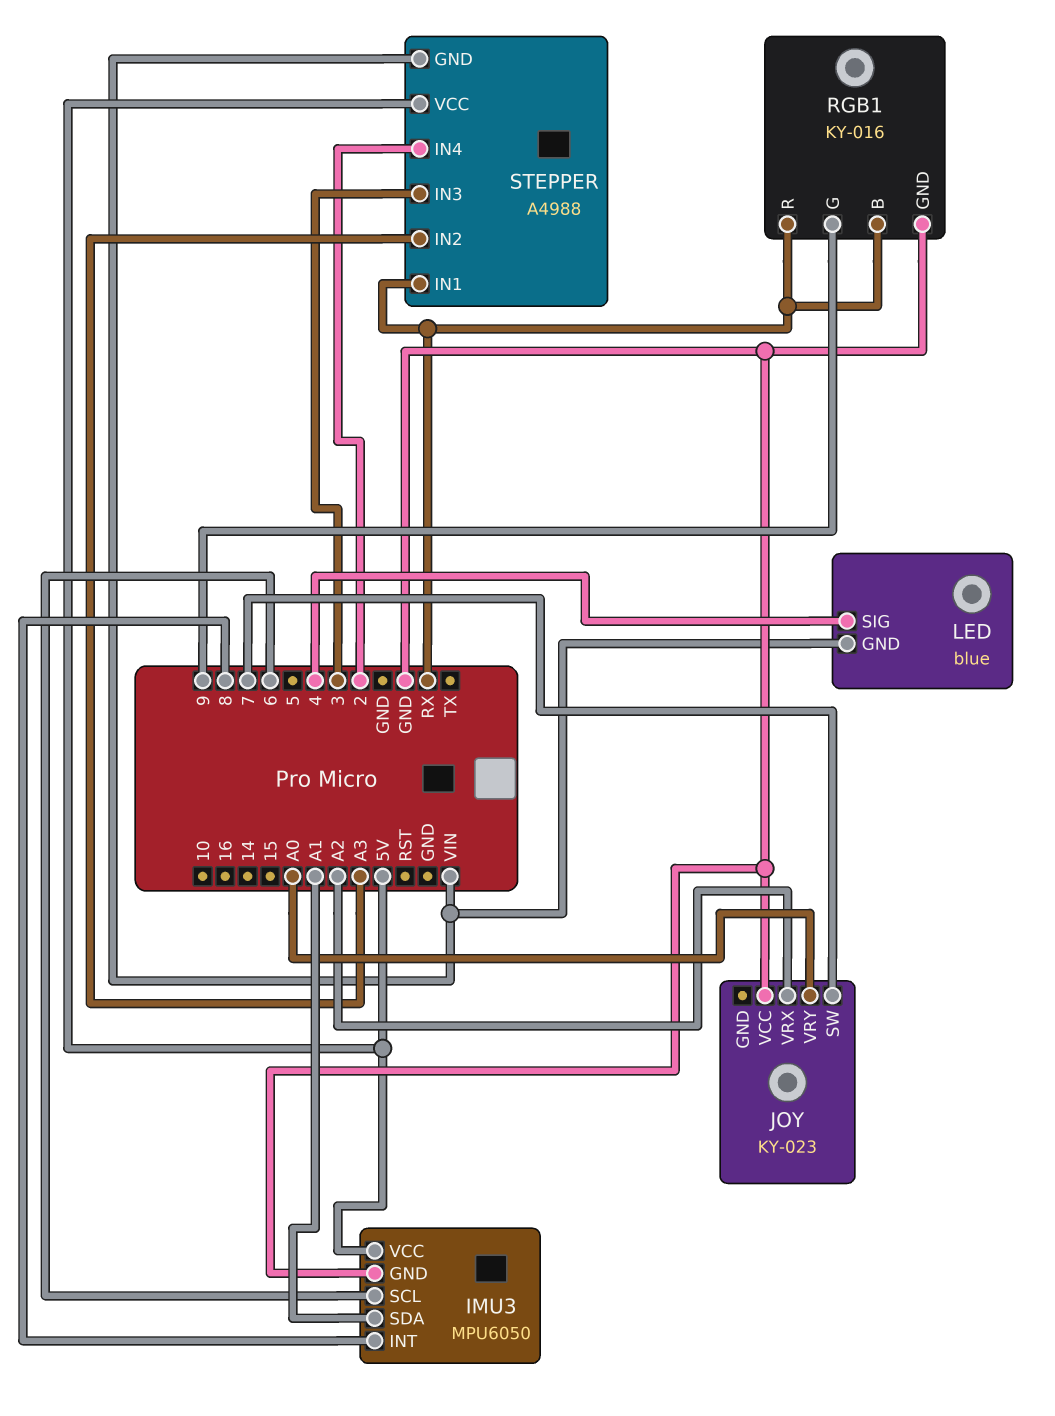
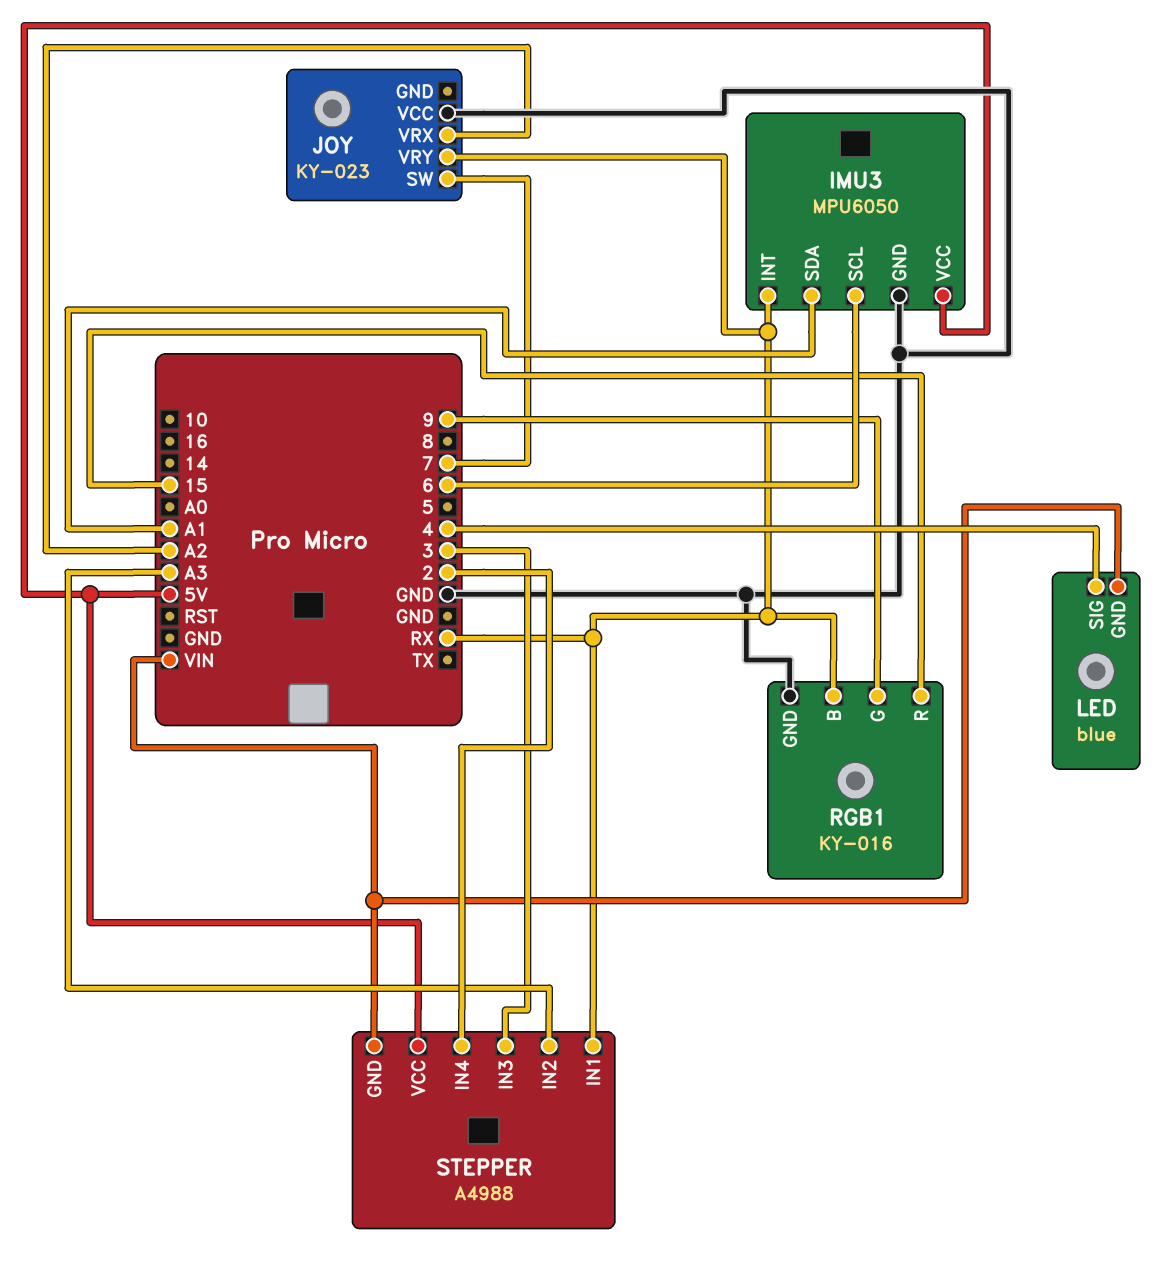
IMU3 pin INT: 8 -> RX
JOY pin VRY: A0 -> RX
RGB1 pin R: RX -> 15

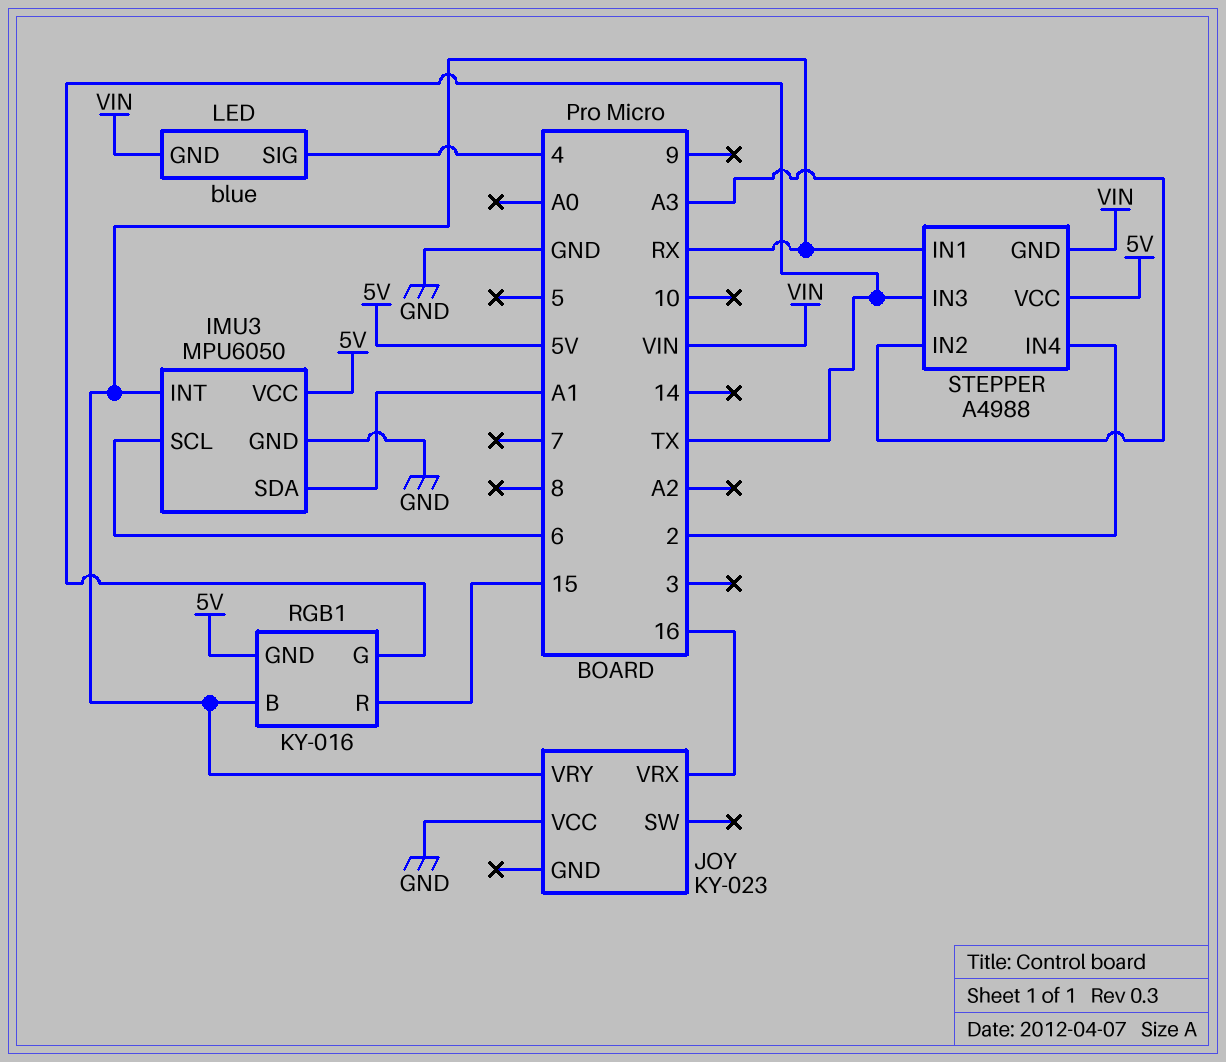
JOY pin SW: 7 -> none
JOY pin VRX: A2 -> 16
RGB1 pin G: 9 -> TX
RGB1 pin GND: GND -> 5V
STEPPER pin IN3: 3 -> TX

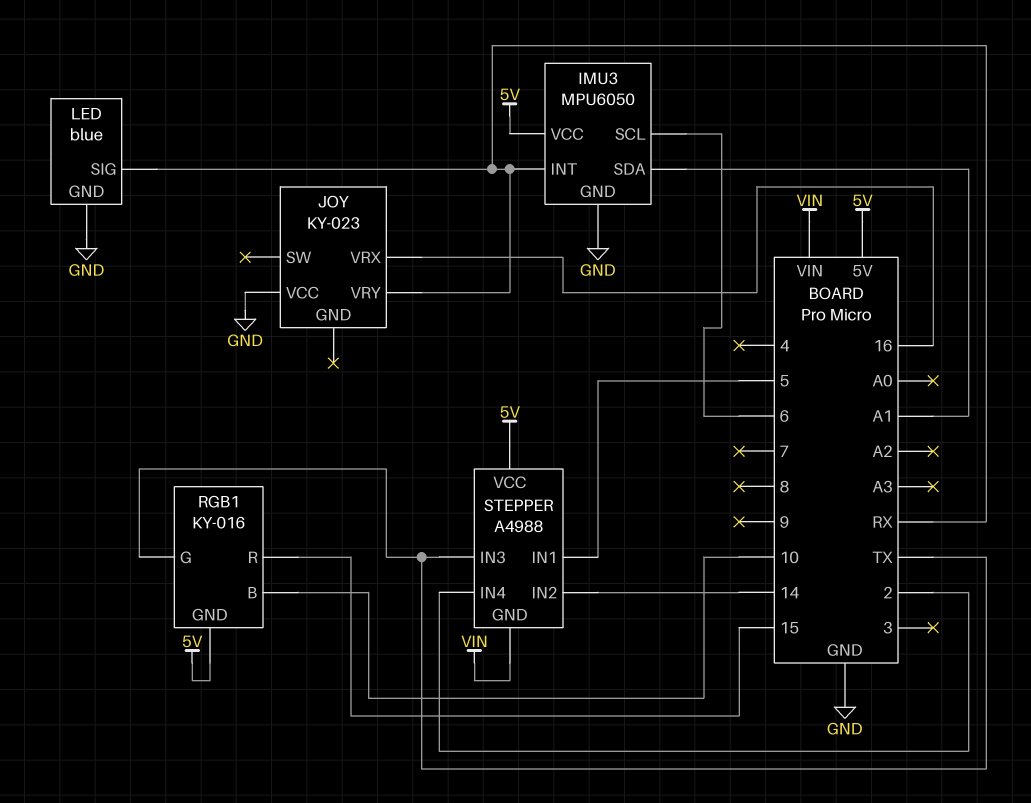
LED pin GND: VIN -> GND
LED pin SIG: 4 -> RX
RGB1 pin B: RX -> 10
STEPPER pin IN1: RX -> 5
STEPPER pin IN2: A3 -> 14

